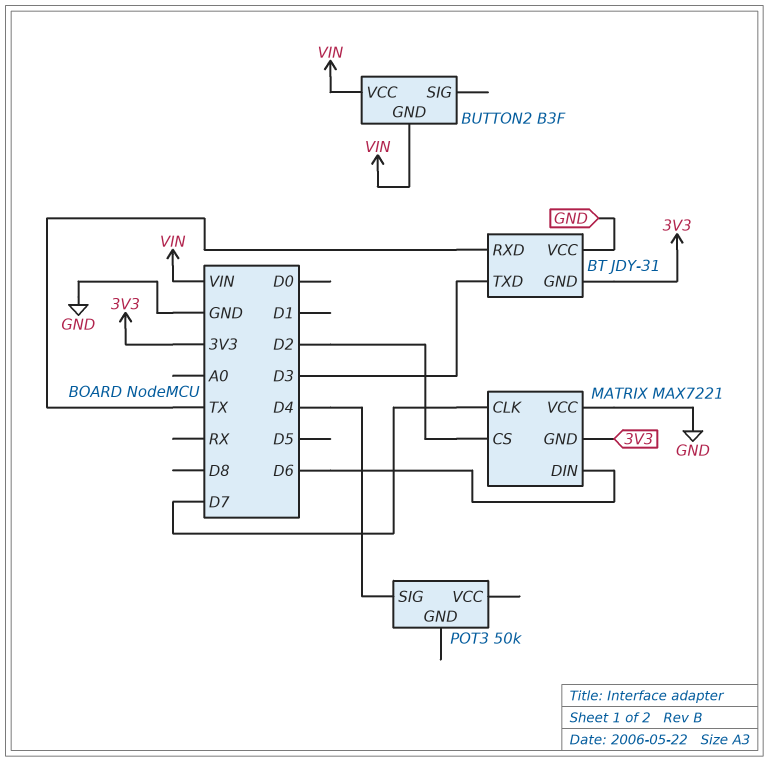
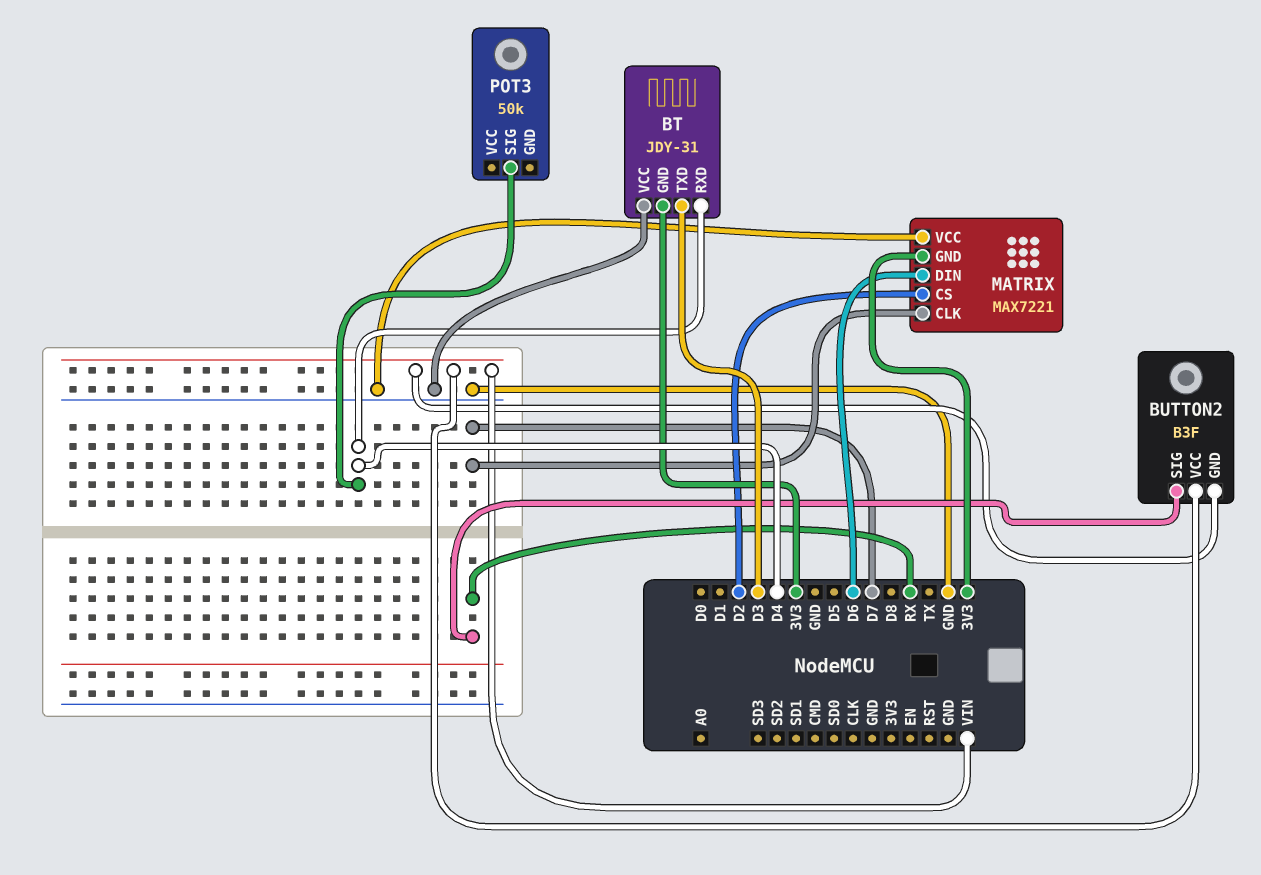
BT pin RXD: TX -> D4
BUTTON2 pin SIG: none -> RX

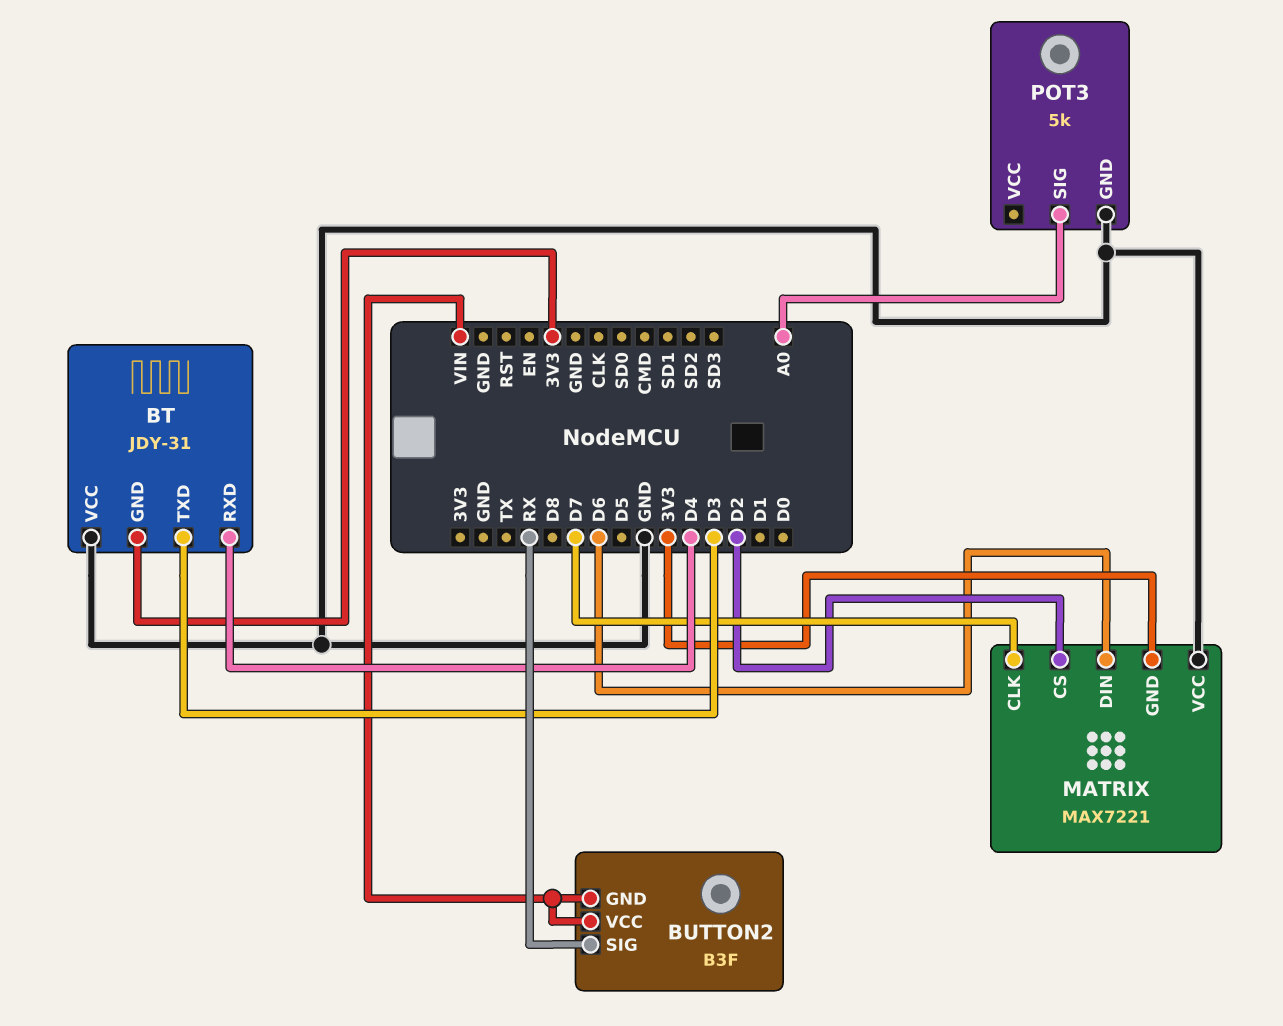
POT3: 50k -> 5k
POT3 pin GND: none -> GND
POT3 pin SIG: D4 -> A0

